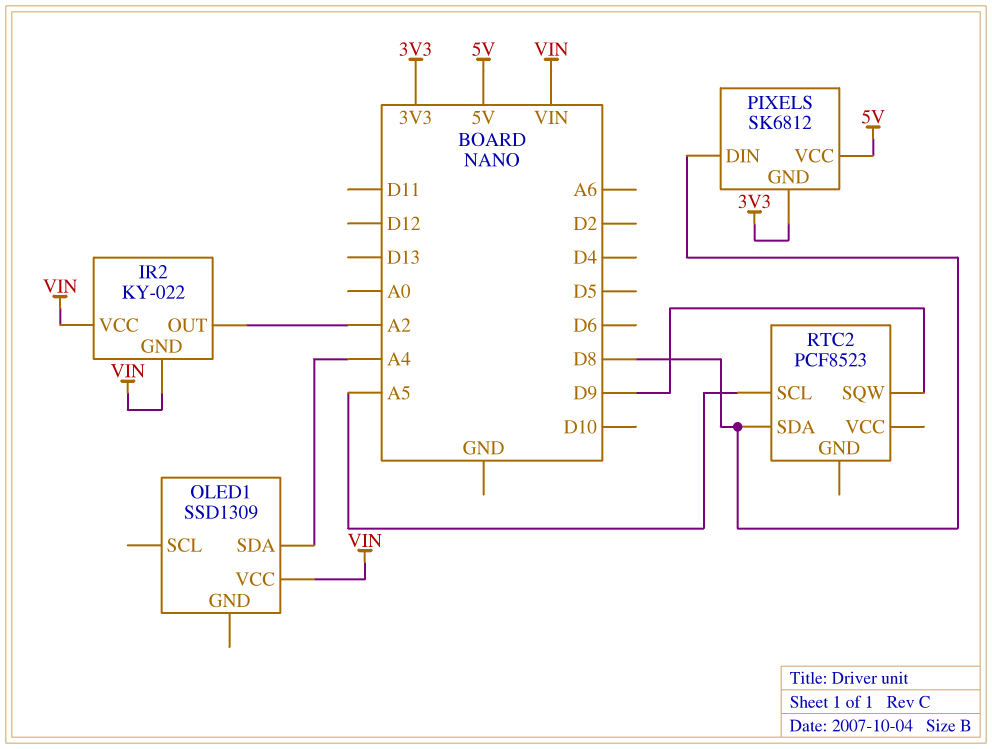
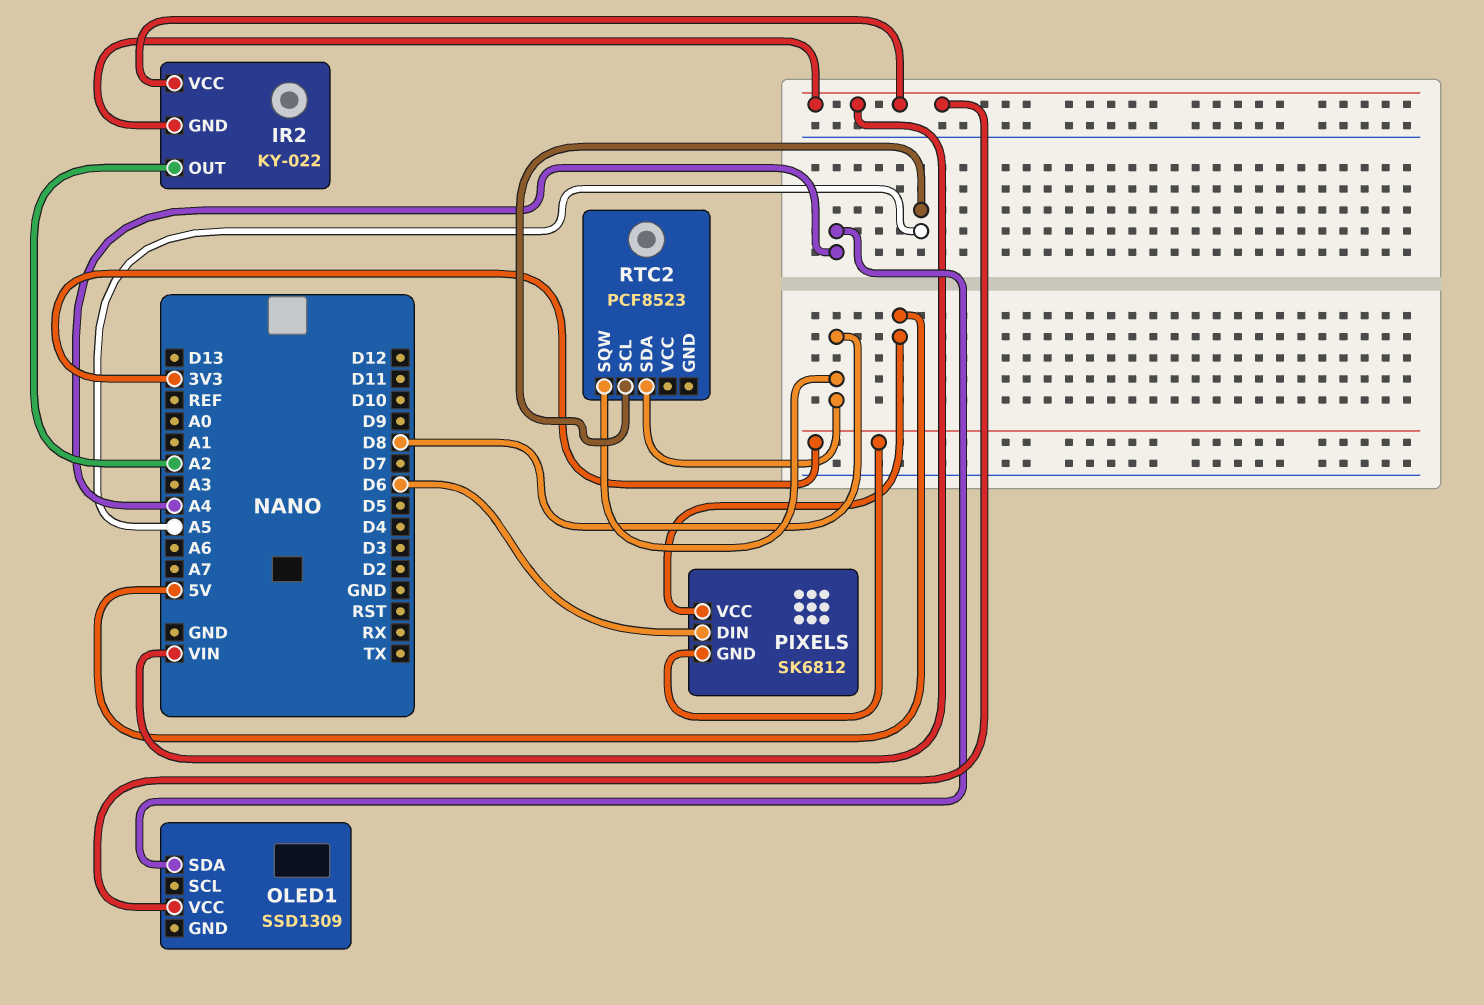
PIXELS pin DIN: D8 -> D6
RTC2 pin SQW: D9 -> D8

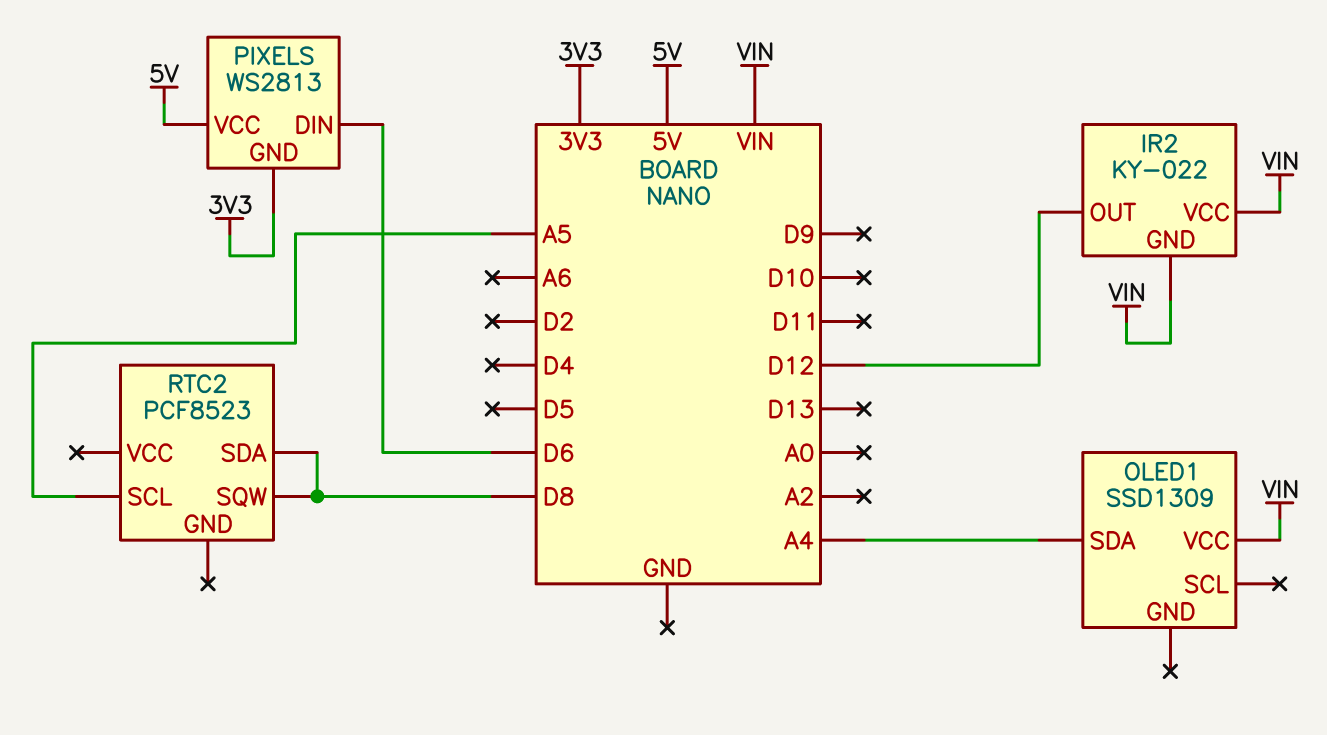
IR2 pin OUT: A2 -> D12
PIXELS: SK6812 -> WS2813

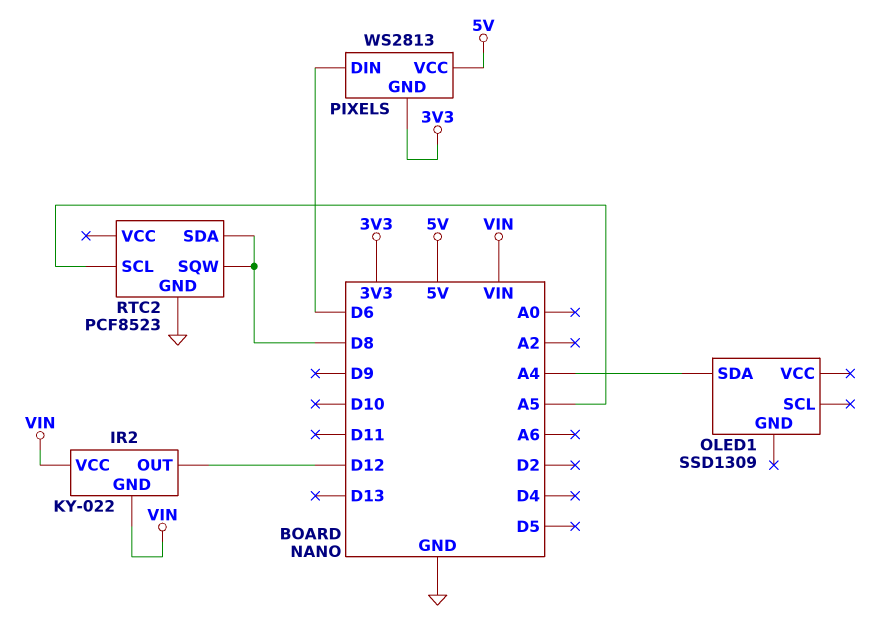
OLED1 pin VCC: VIN -> none
RTC2 pin GND: none -> GND

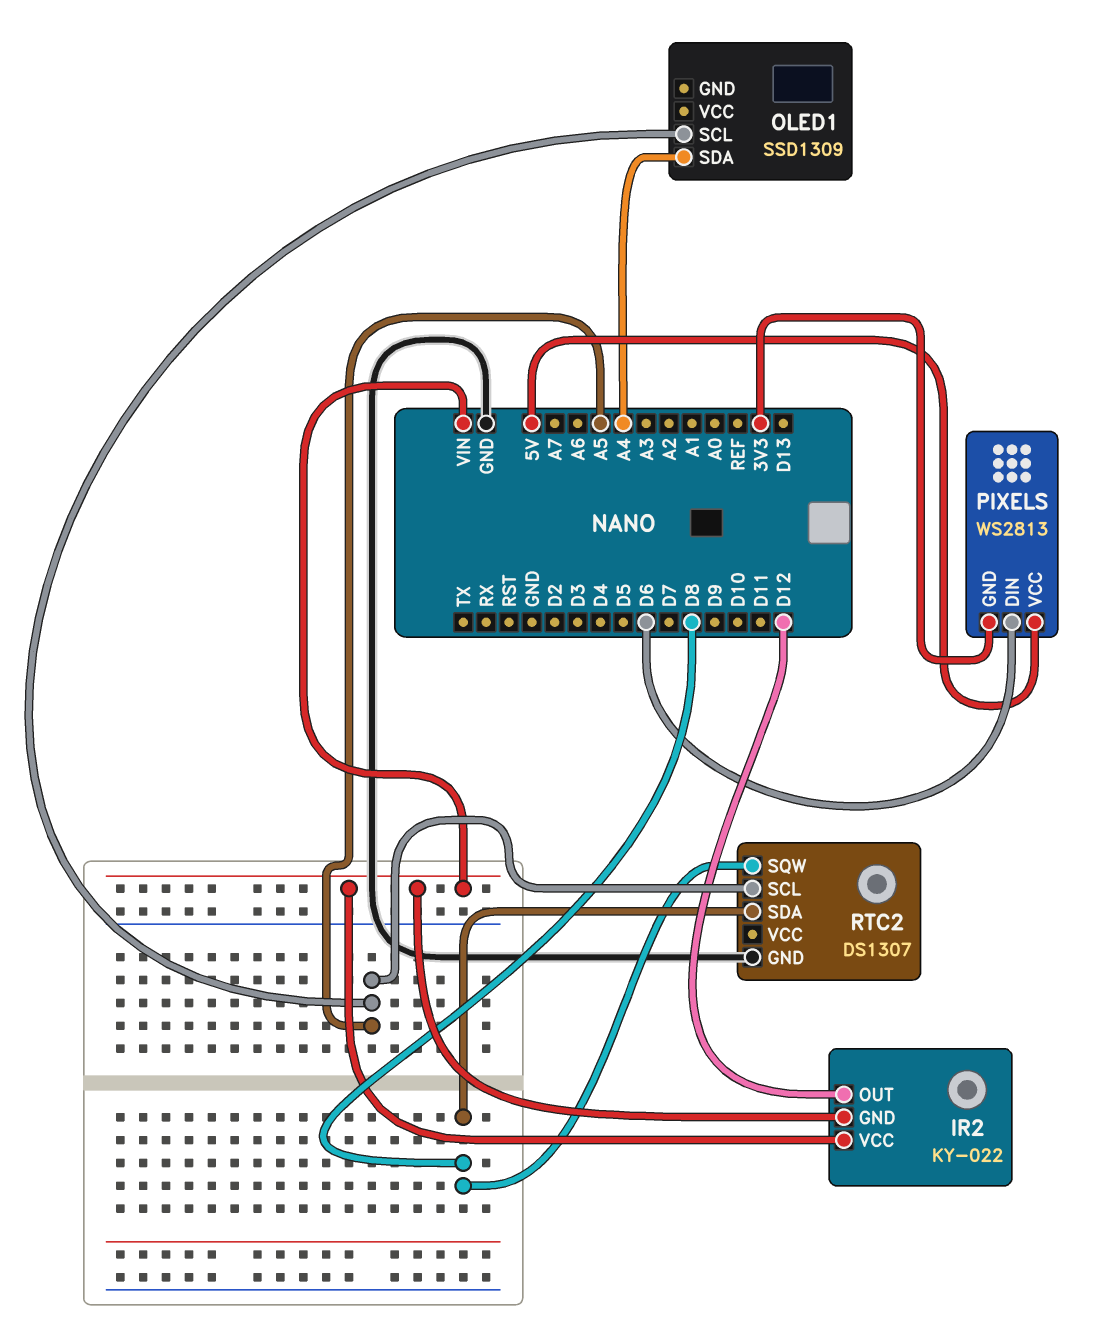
OLED1 pin SCL: none -> A5
RTC2: PCF8523 -> DS1307

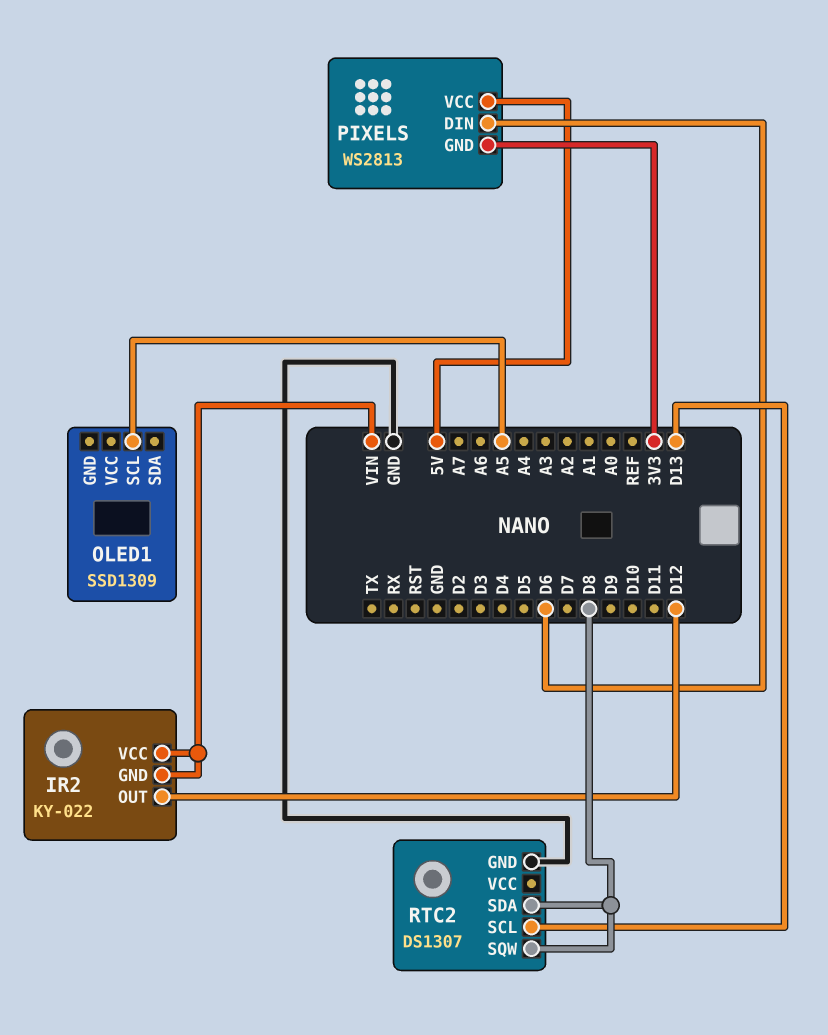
OLED1 pin SDA: A4 -> none
RTC2 pin SCL: A5 -> D13

